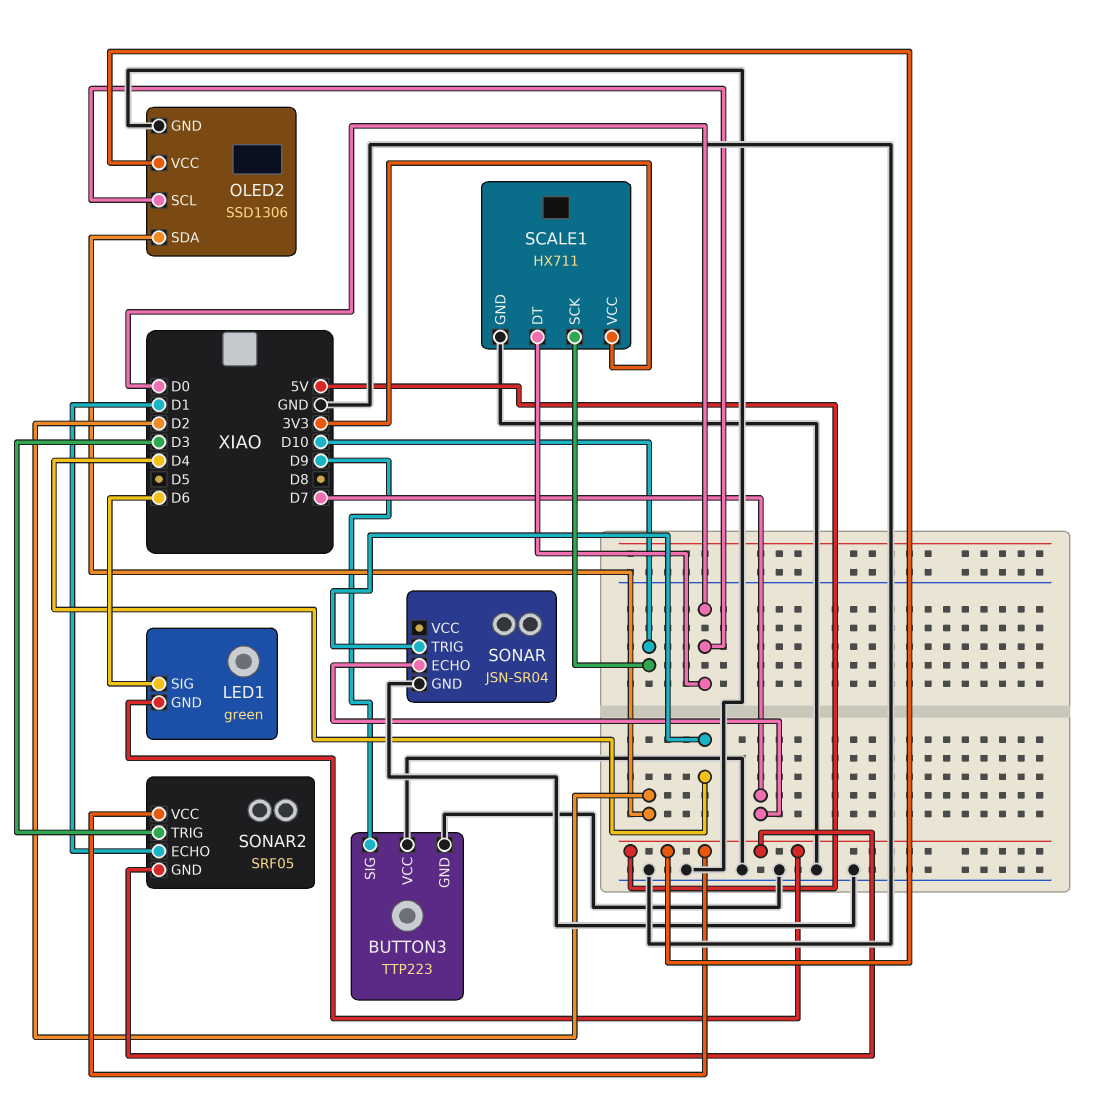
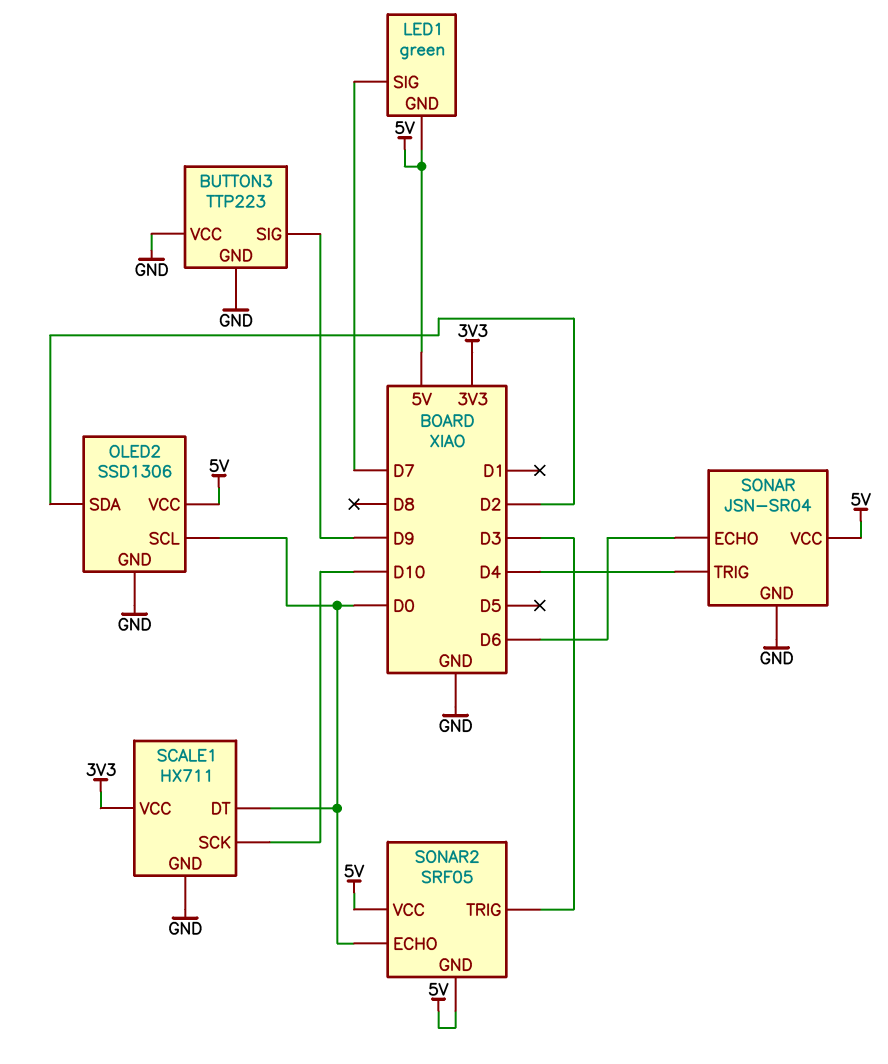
LED1 pin SIG: D6 -> D7
SONAR pin ECHO: D7 -> D6
SONAR pin VCC: none -> 5V
SONAR2 pin ECHO: D1 -> D0

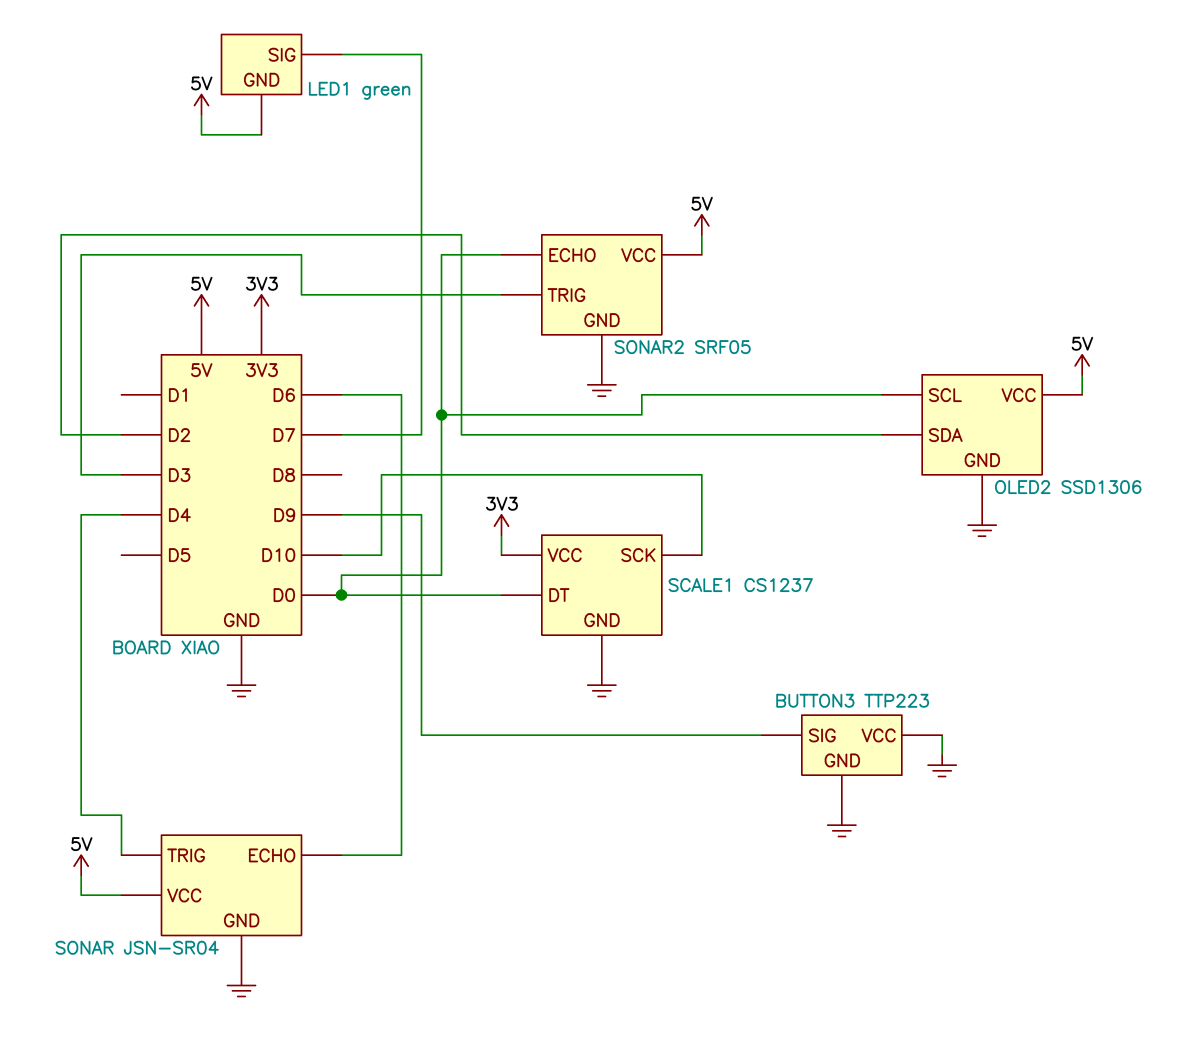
SCALE1: HX711 -> CS1237
SONAR2 pin GND: 5V -> GND

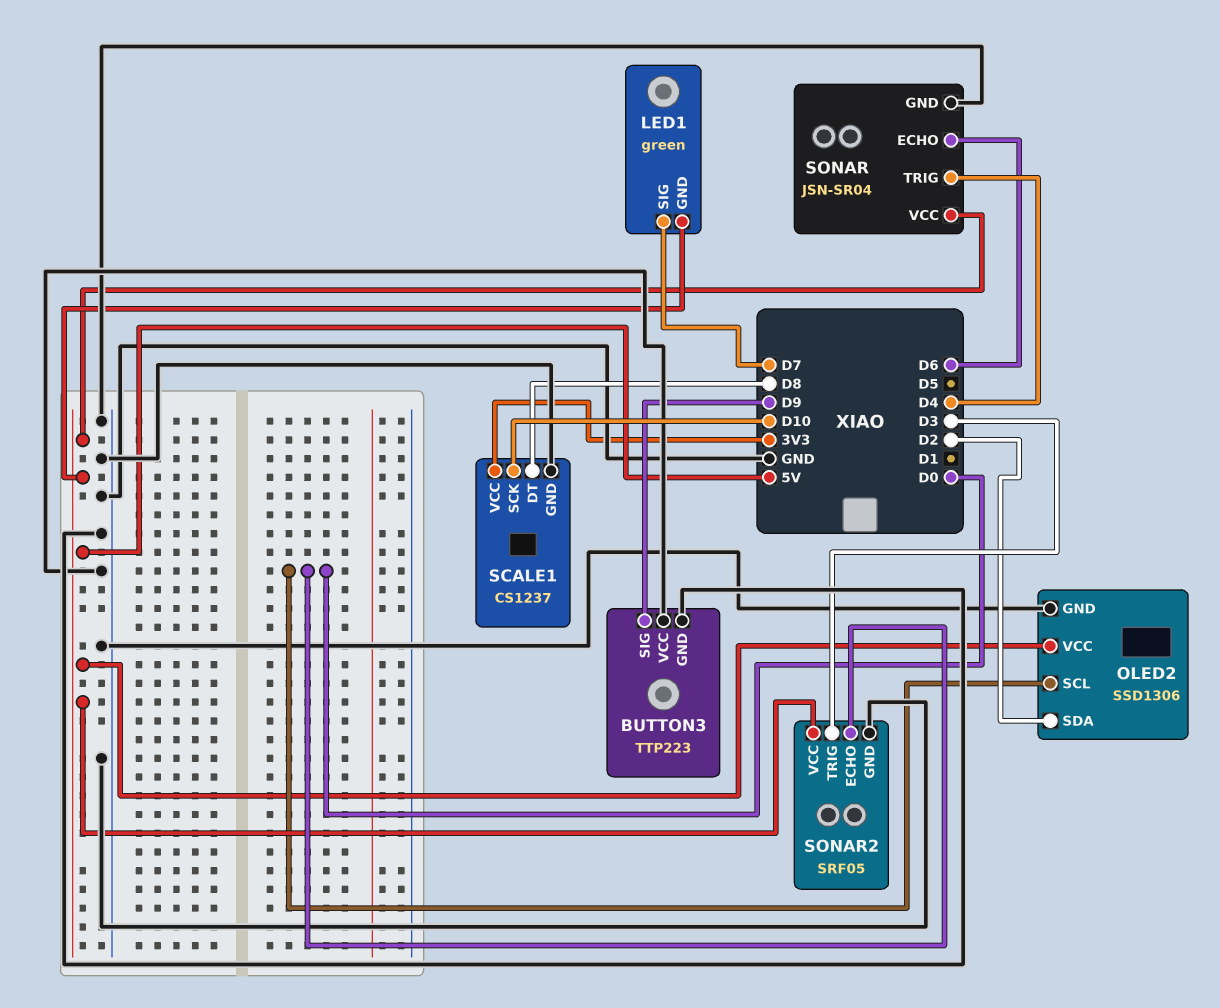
SCALE1 pin DT: D0 -> D8

